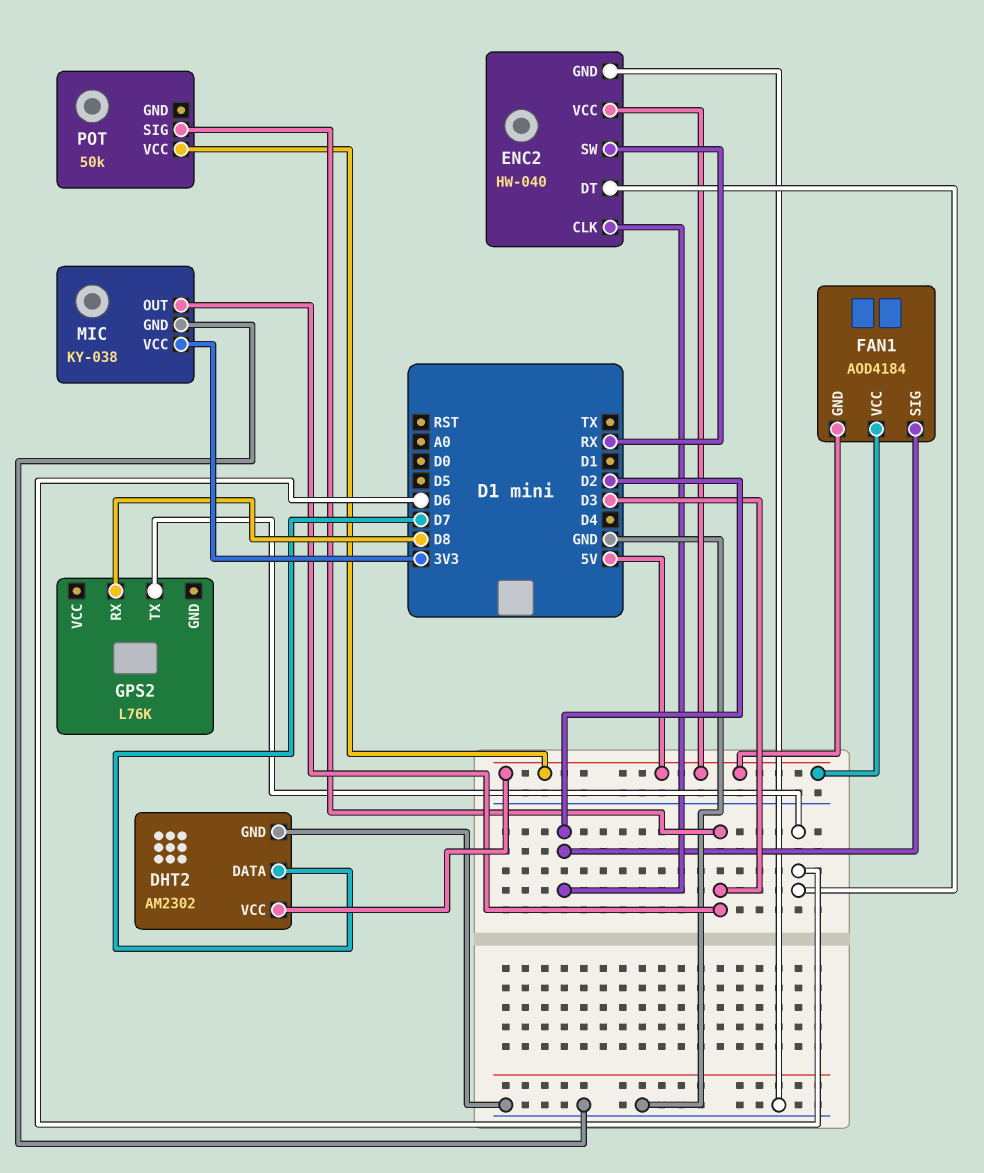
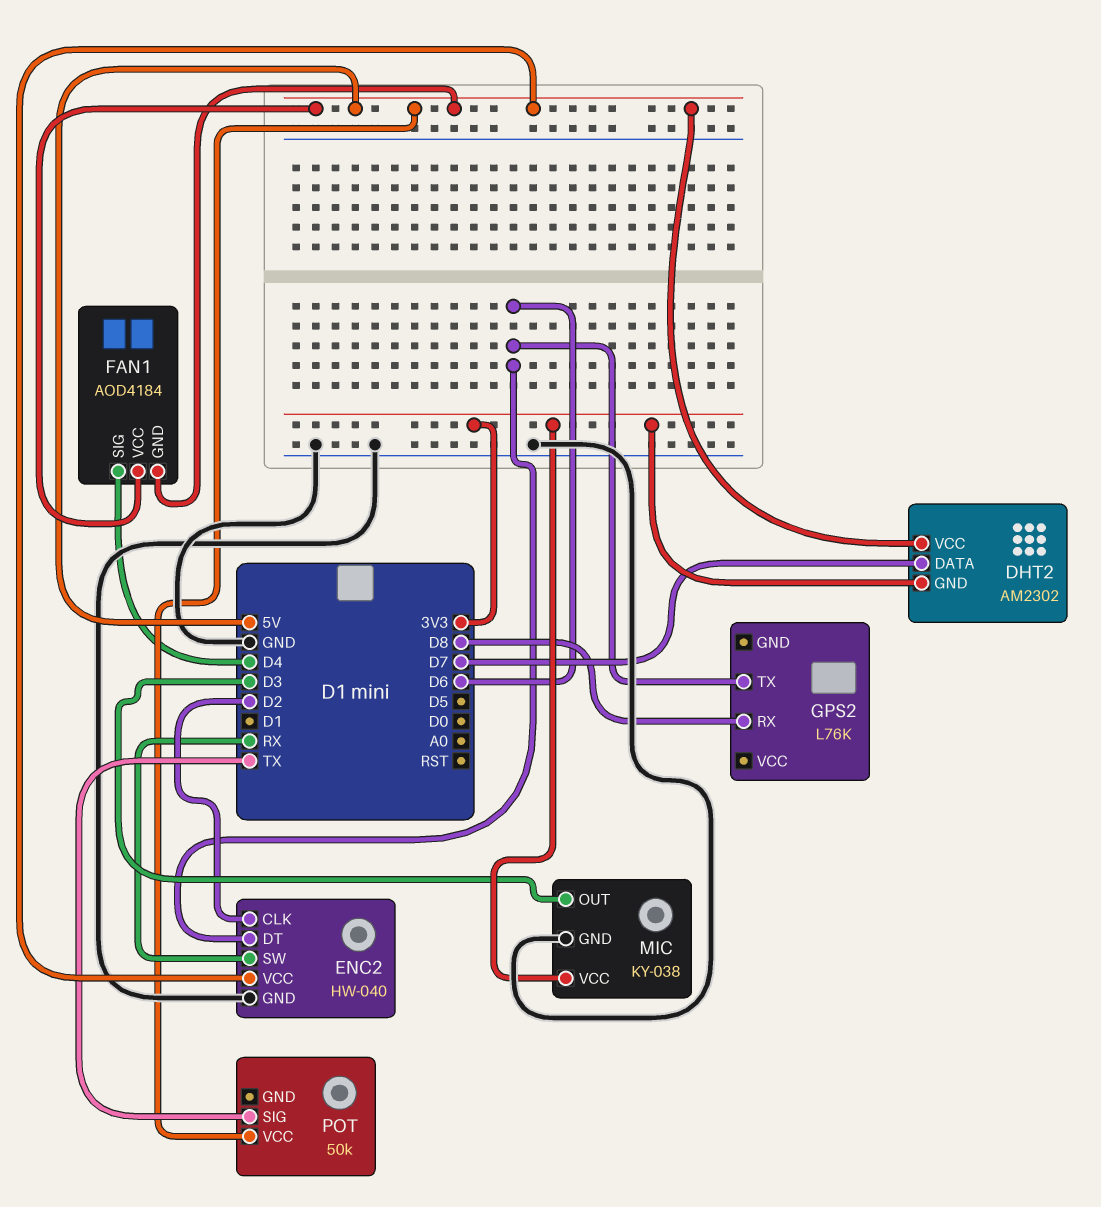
DHT2 pin GND: GND -> 3V3
FAN1 pin SIG: D2 -> D4
POT pin SIG: D3 -> TX

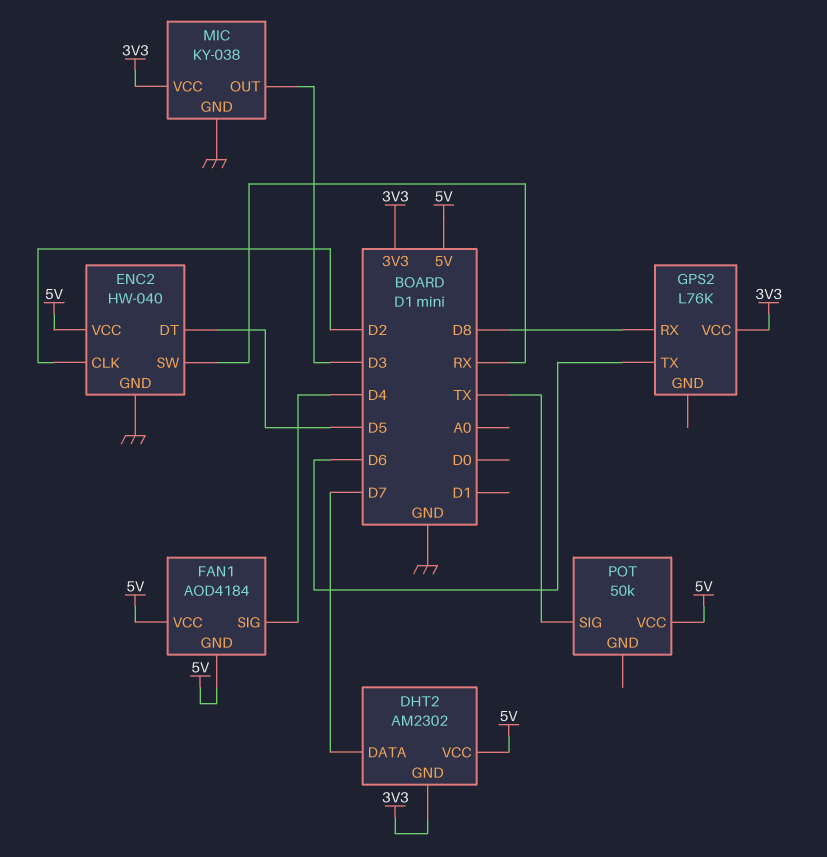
ENC2 pin DT: D6 -> D5
GPS2 pin VCC: none -> 3V3

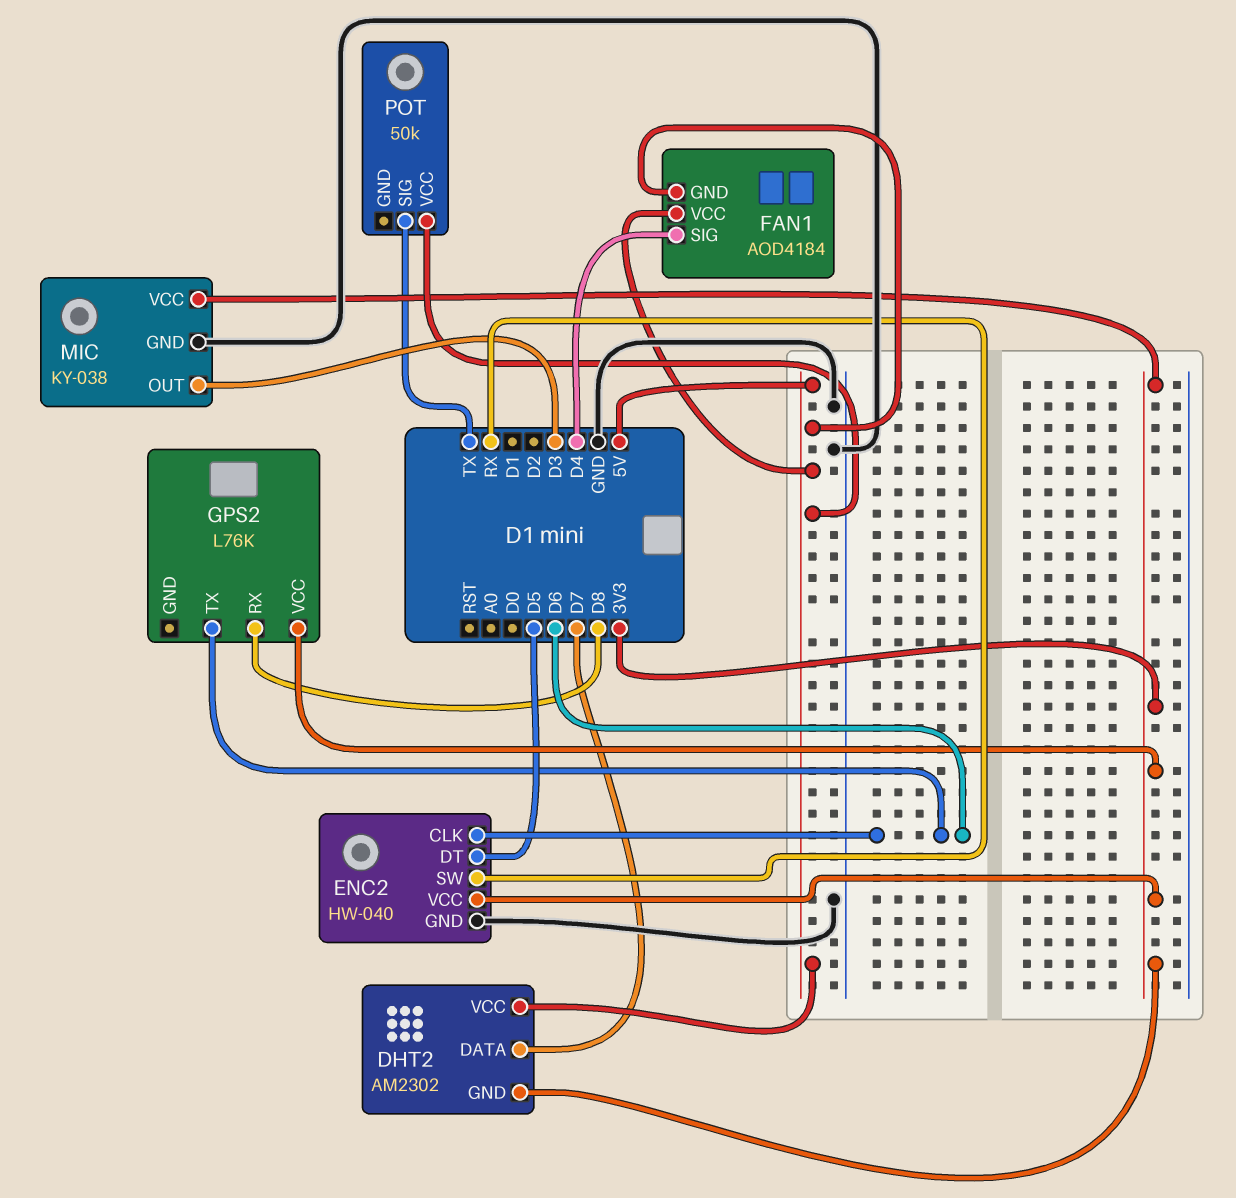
ENC2 pin CLK: D2 -> D6
ENC2 pin VCC: 5V -> 3V3

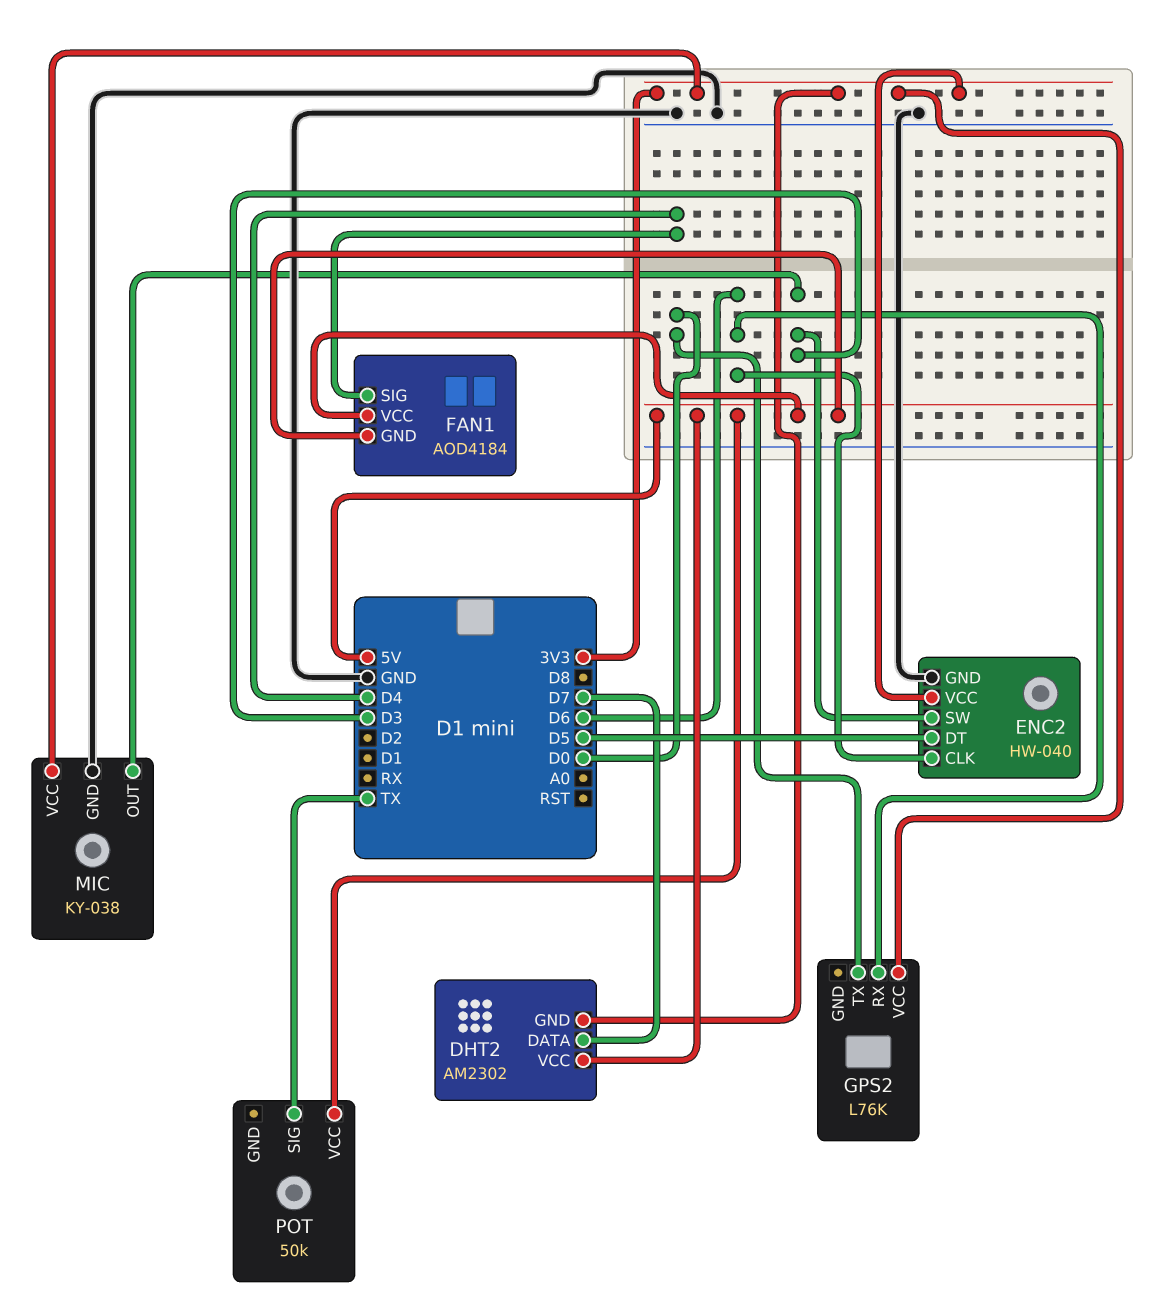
ENC2 pin SW: RX -> D3
GPS2 pin RX: D8 -> D6
GPS2 pin TX: D6 -> D0

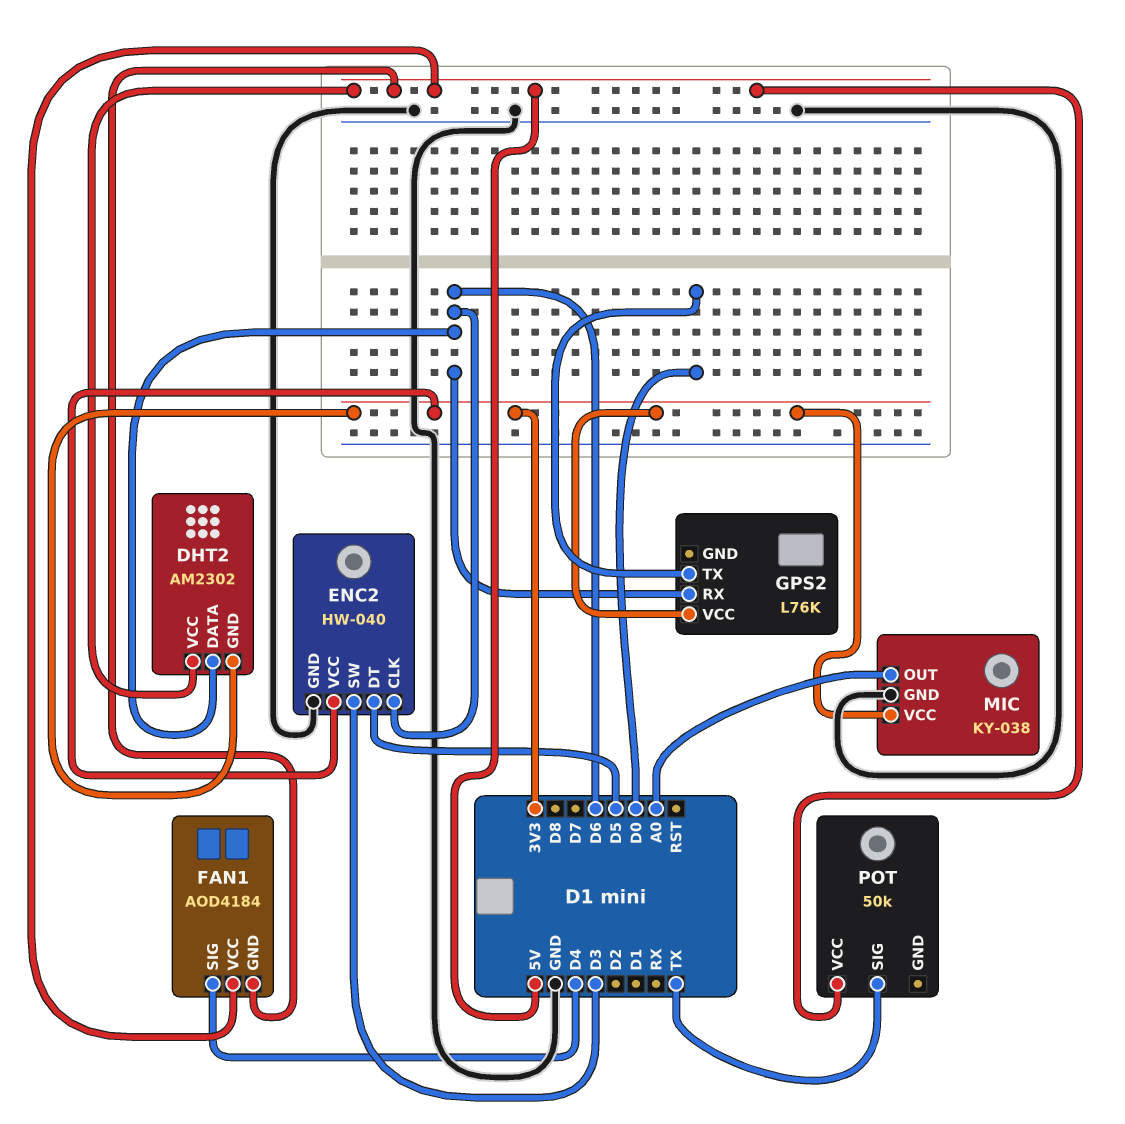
DHT2 pin DATA: D7 -> D6
MIC pin OUT: D3 -> A0

